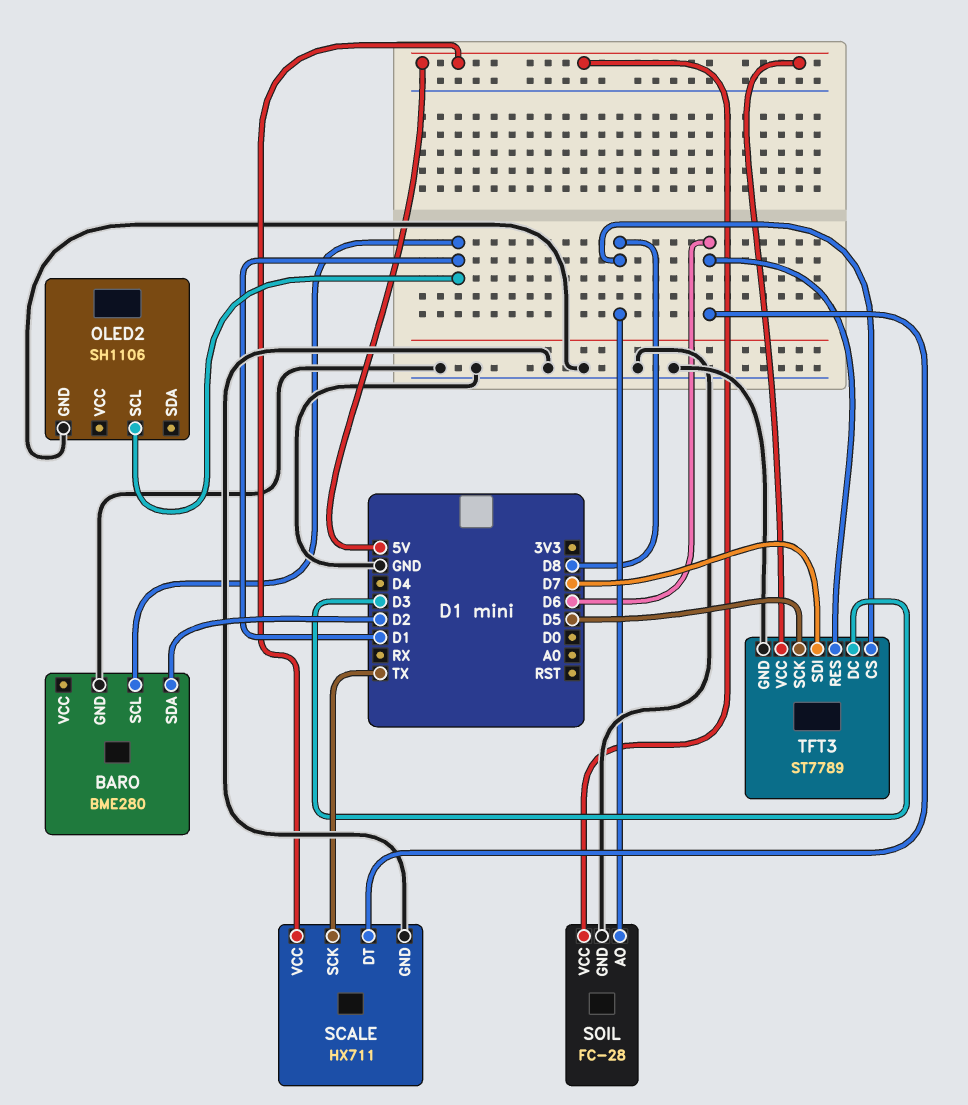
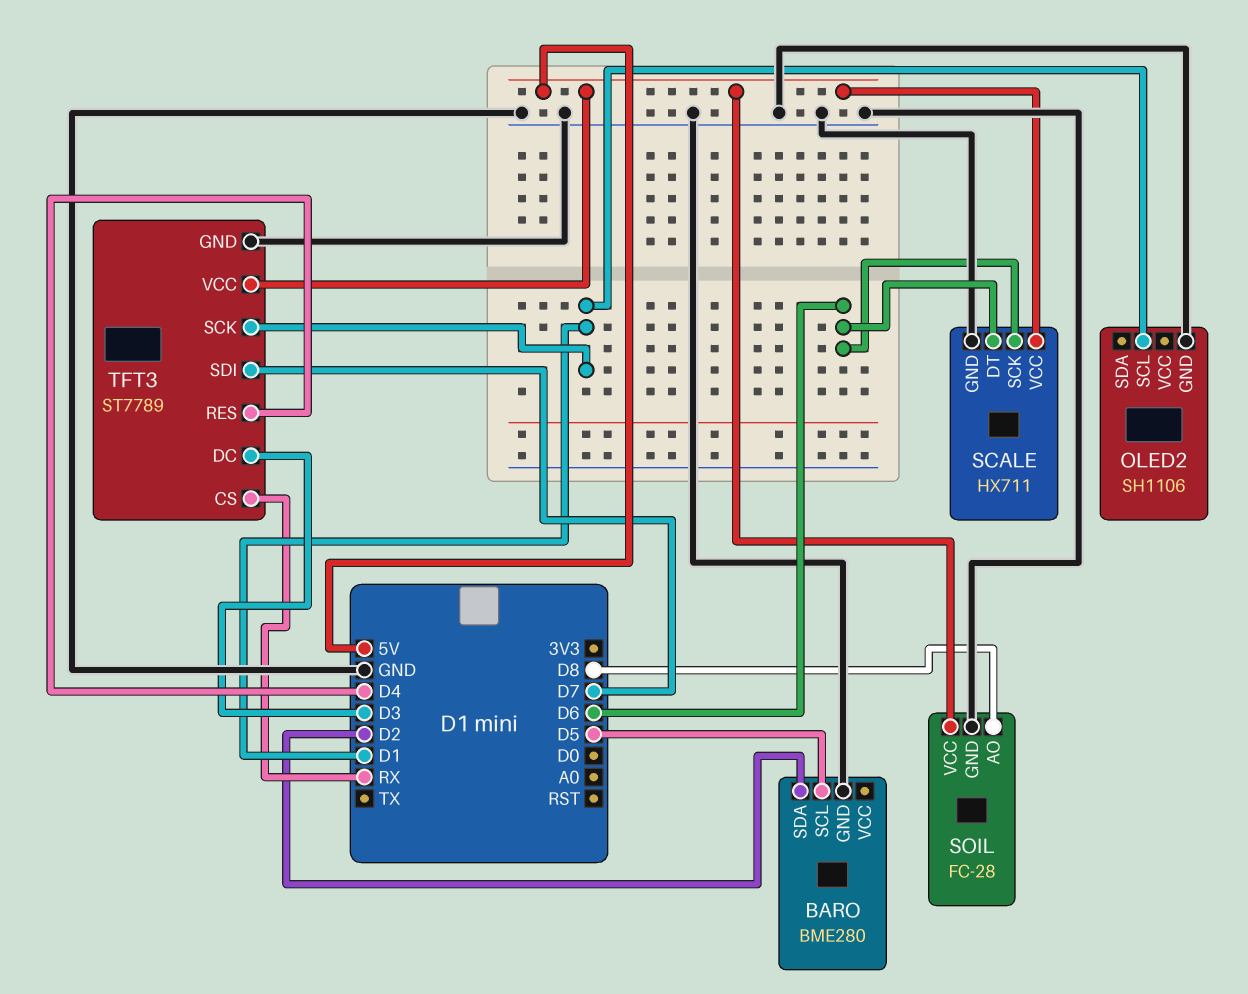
BARO pin SCL: D1 -> D5
SCALE pin SCK: TX -> D6
TFT3 pin CS: D8 -> RX
TFT3 pin RES: D6 -> D4
TFT3 pin SCK: D5 -> D1

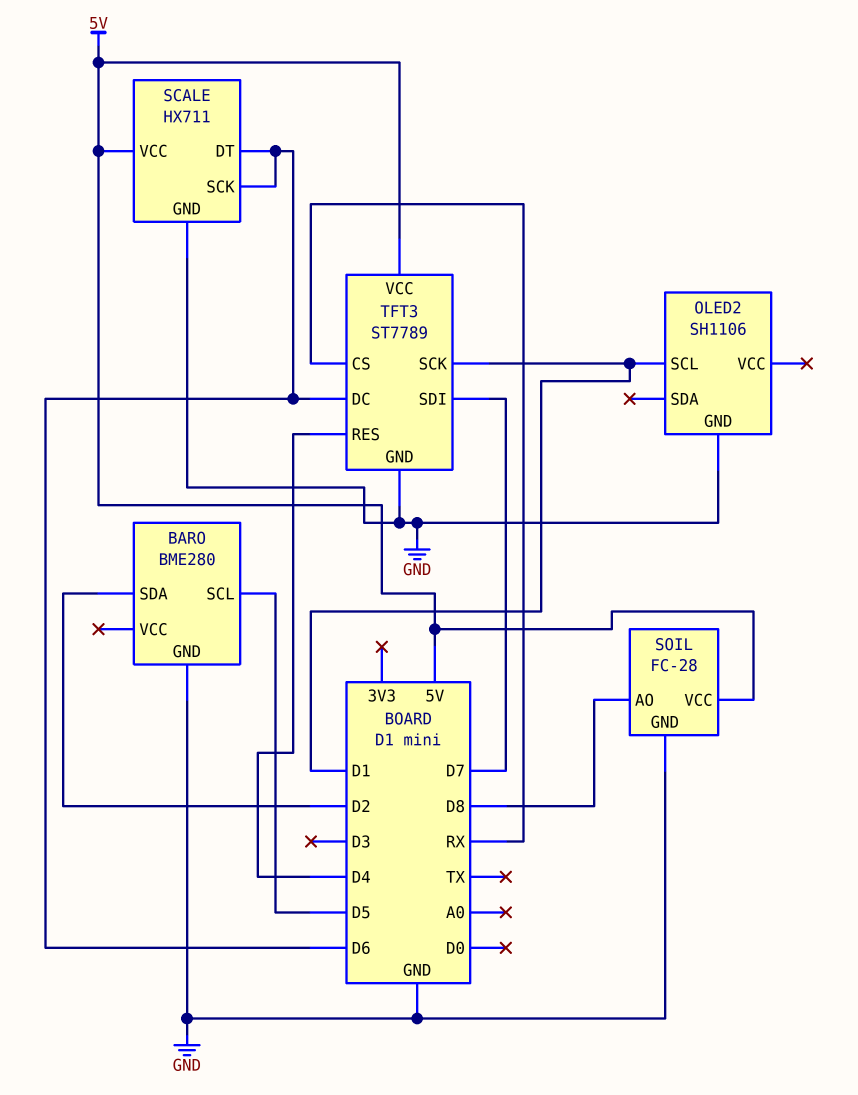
TFT3 pin DC: D3 -> D6

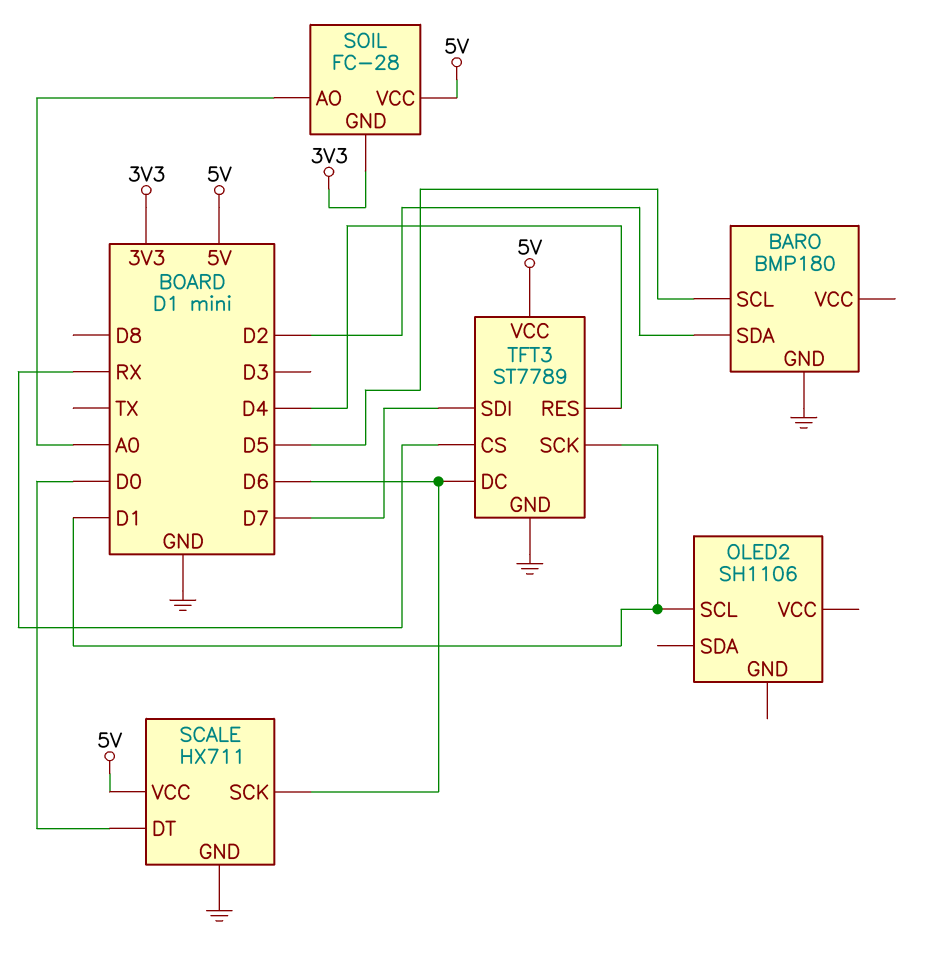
BARO: BME280 -> BMP180
OLED2 pin GND: GND -> none
SCALE pin DT: D6 -> D0
SOIL pin AO: D8 -> A0
SOIL pin GND: GND -> 3V3

